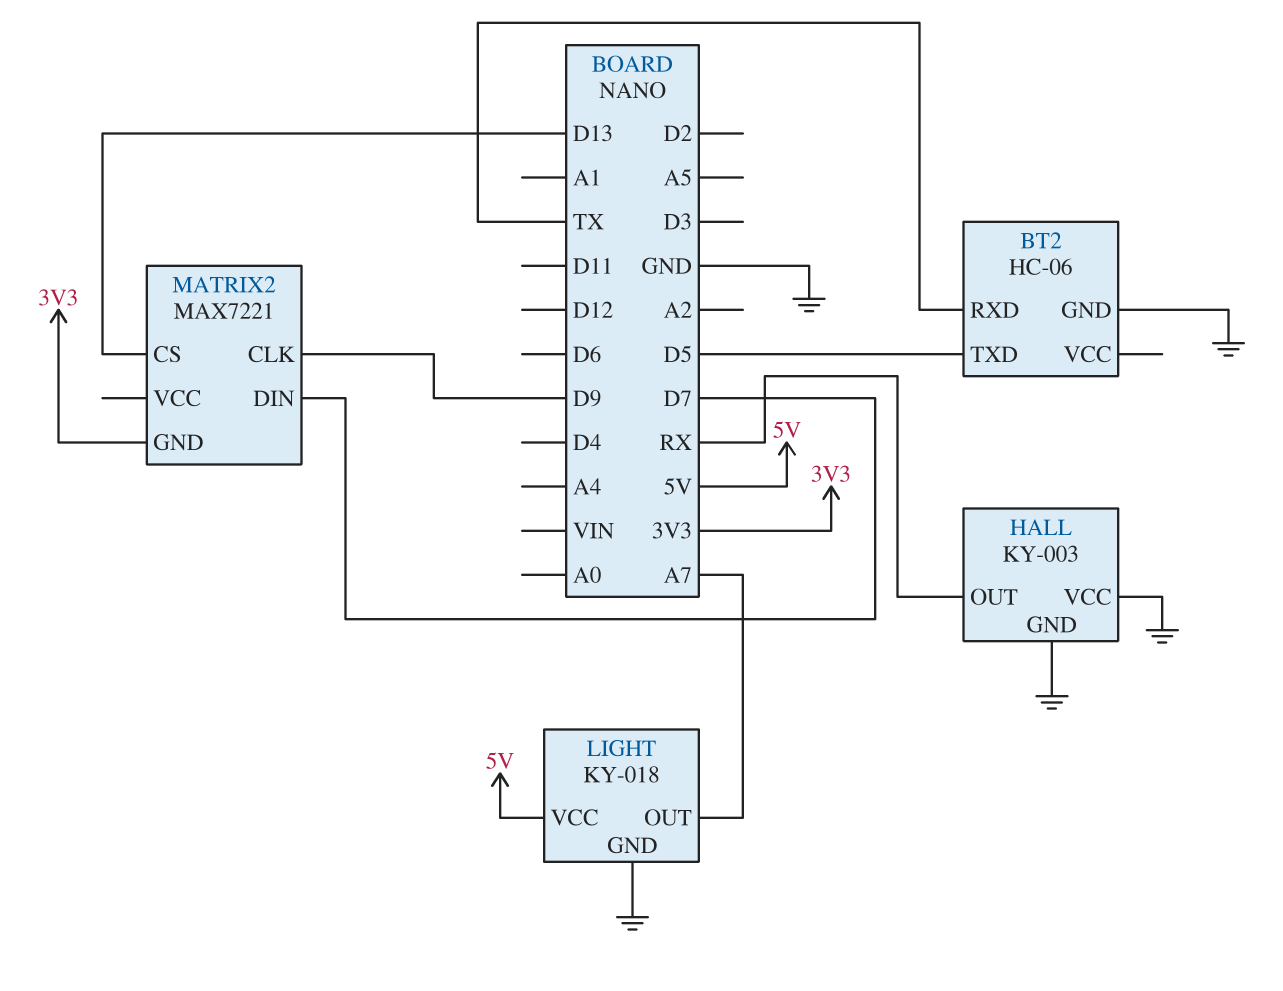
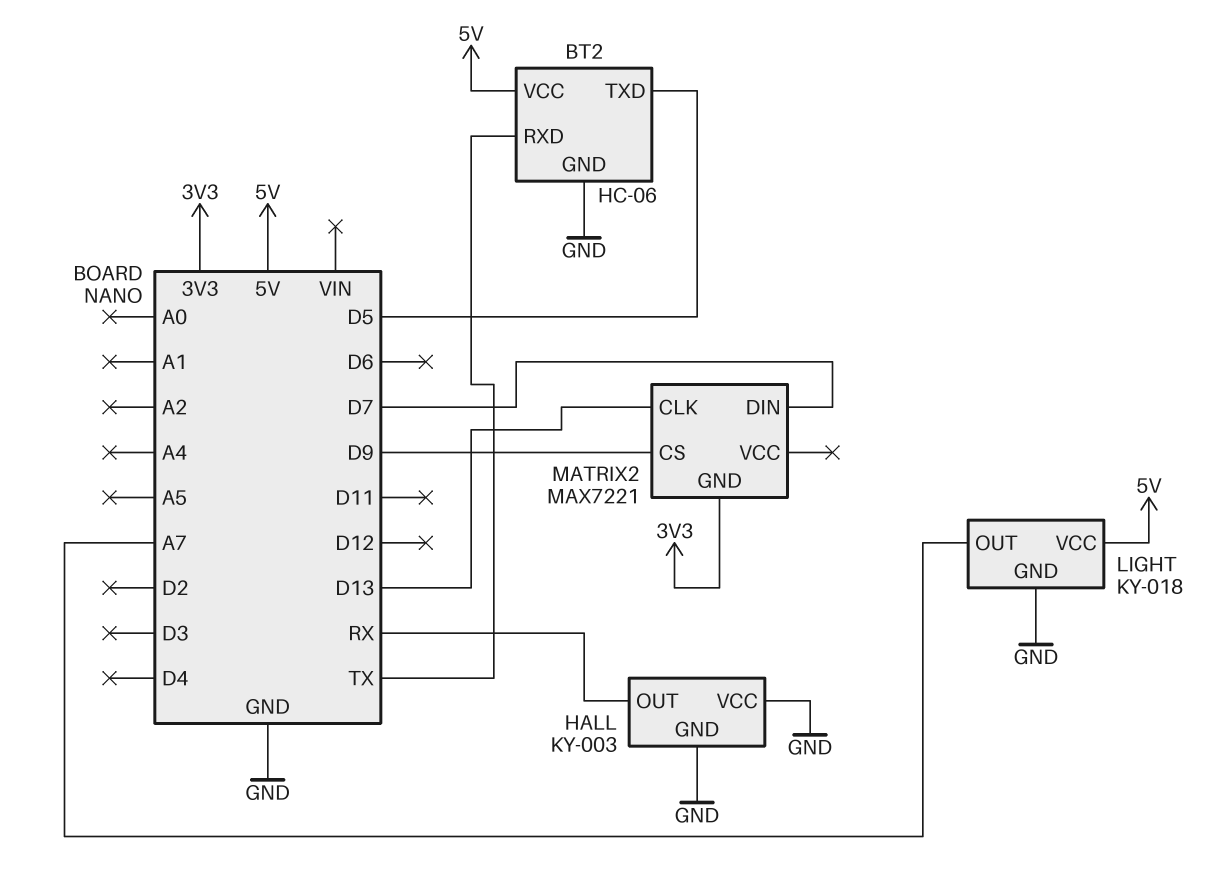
BT2 pin VCC: none -> 5V
MATRIX2 pin CLK: D9 -> D13
MATRIX2 pin CS: D13 -> D9

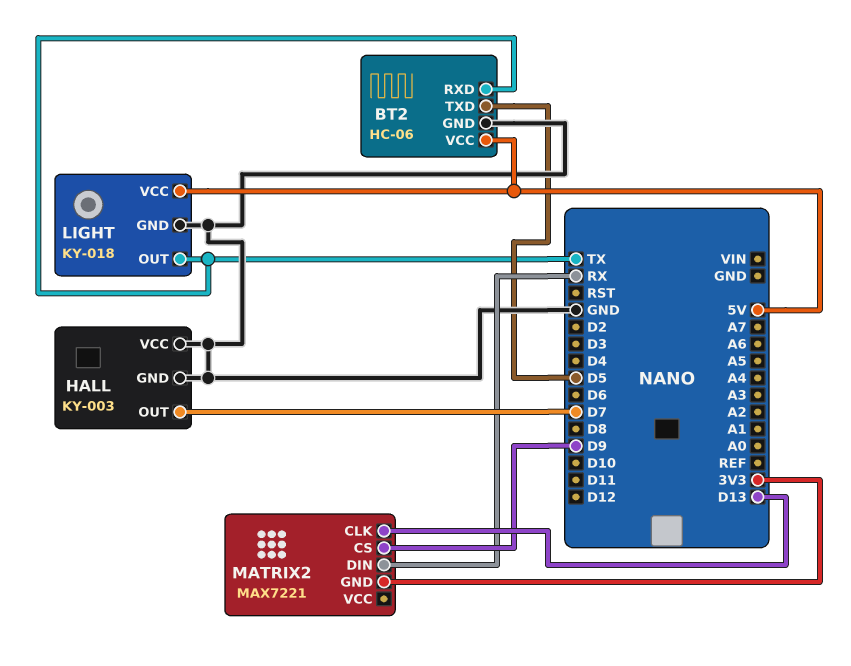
HALL pin OUT: RX -> D7
LIGHT pin OUT: A7 -> TX
MATRIX2 pin DIN: D7 -> RX

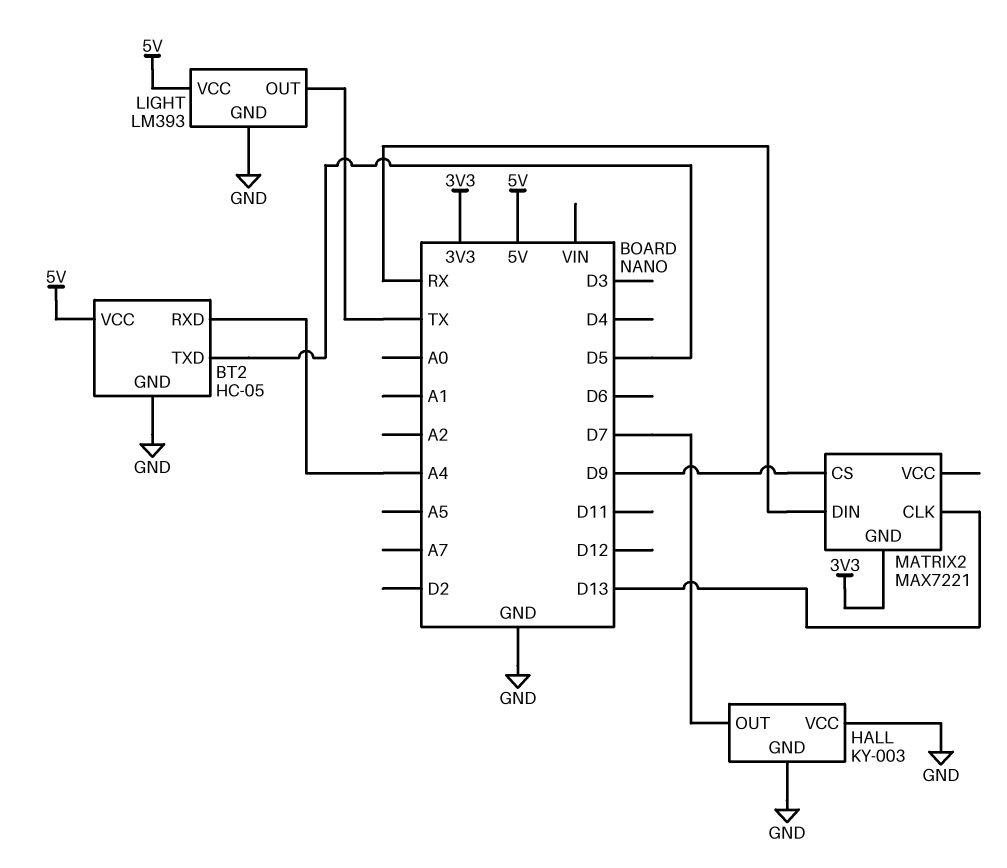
BT2: HC-06 -> HC-05
BT2 pin RXD: TX -> A4
LIGHT: KY-018 -> LM393

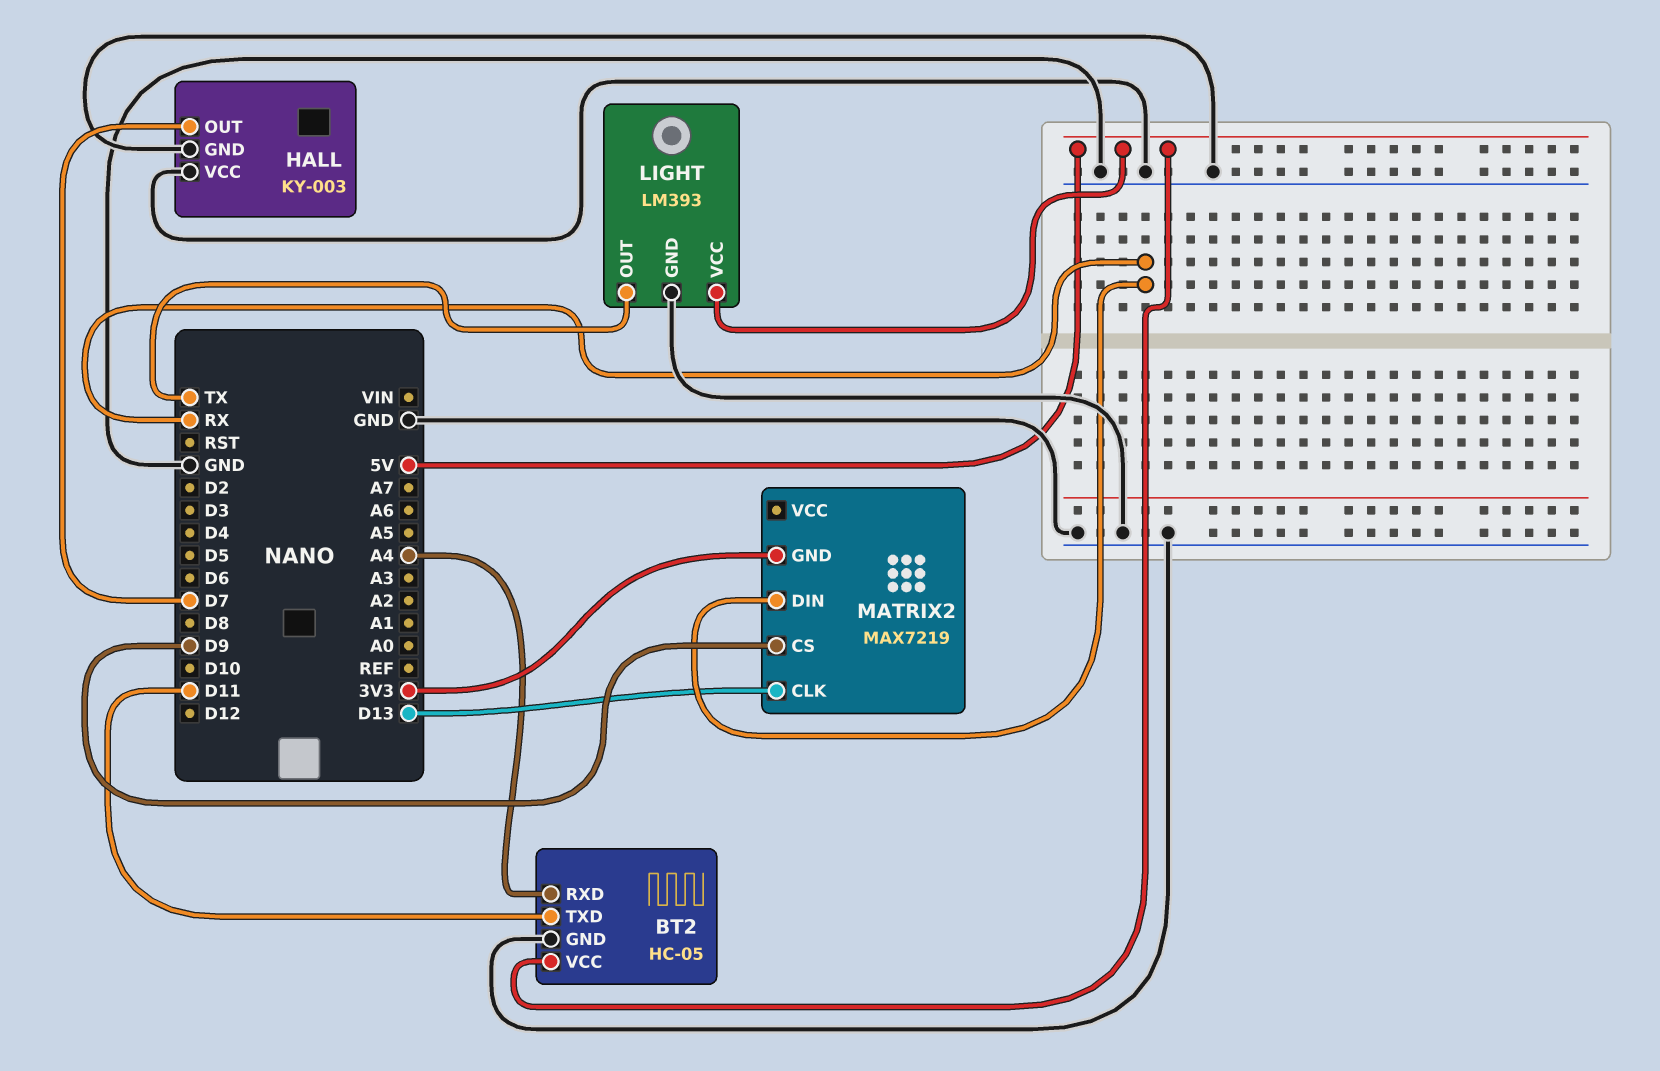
BT2 pin TXD: D5 -> D11
MATRIX2: MAX7221 -> MAX7219

